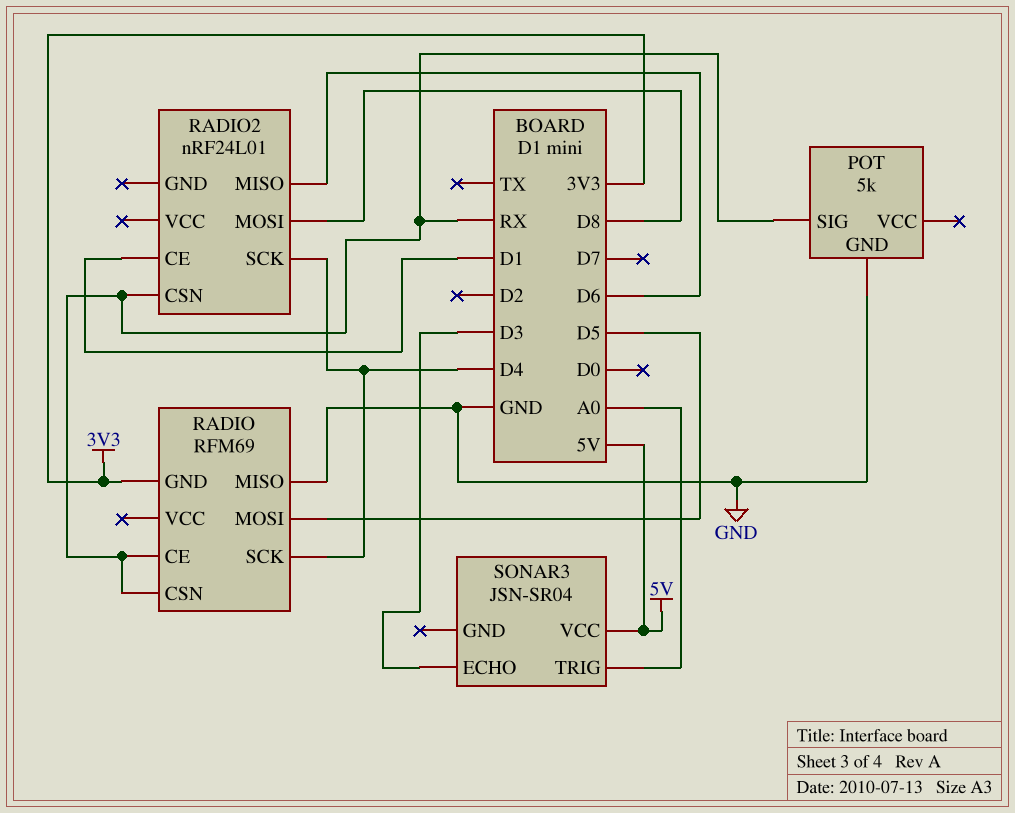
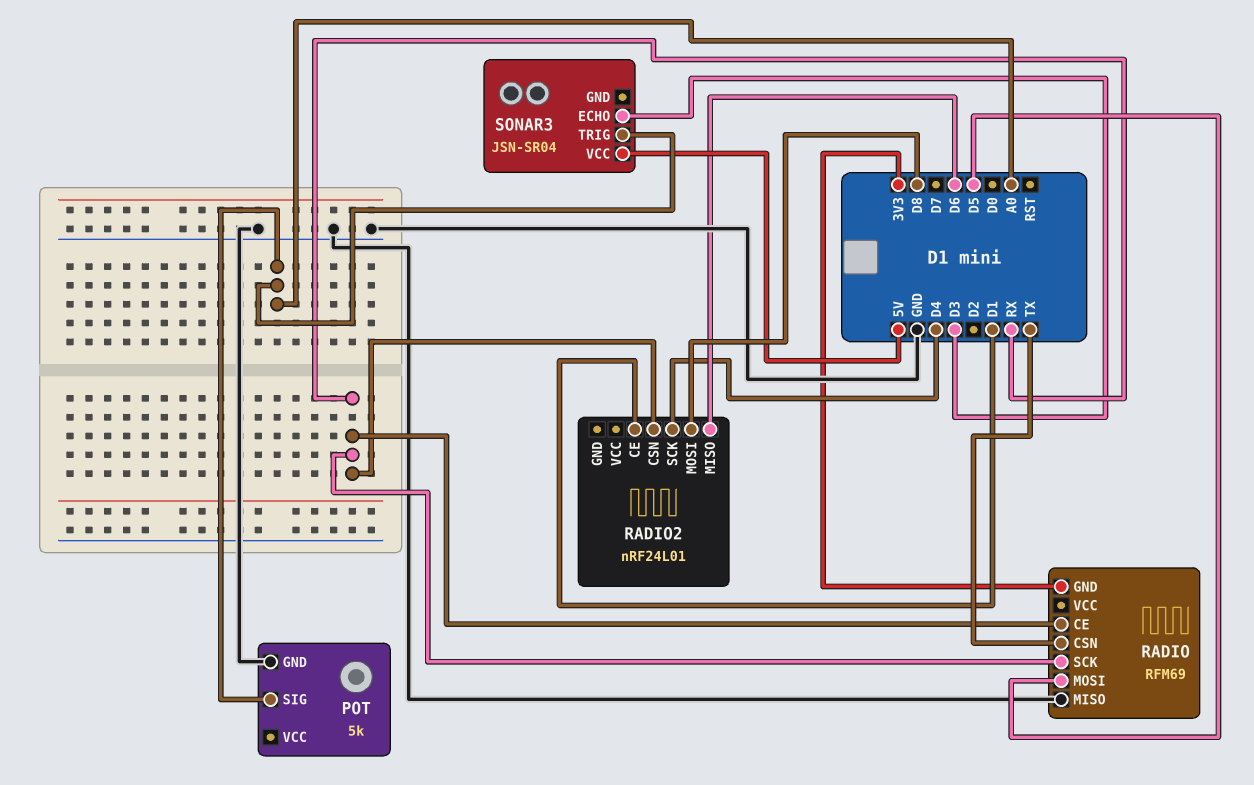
POT pin SIG: RX -> A0
RADIO pin CSN: RX -> TX
RADIO pin SCK: D4 -> RX

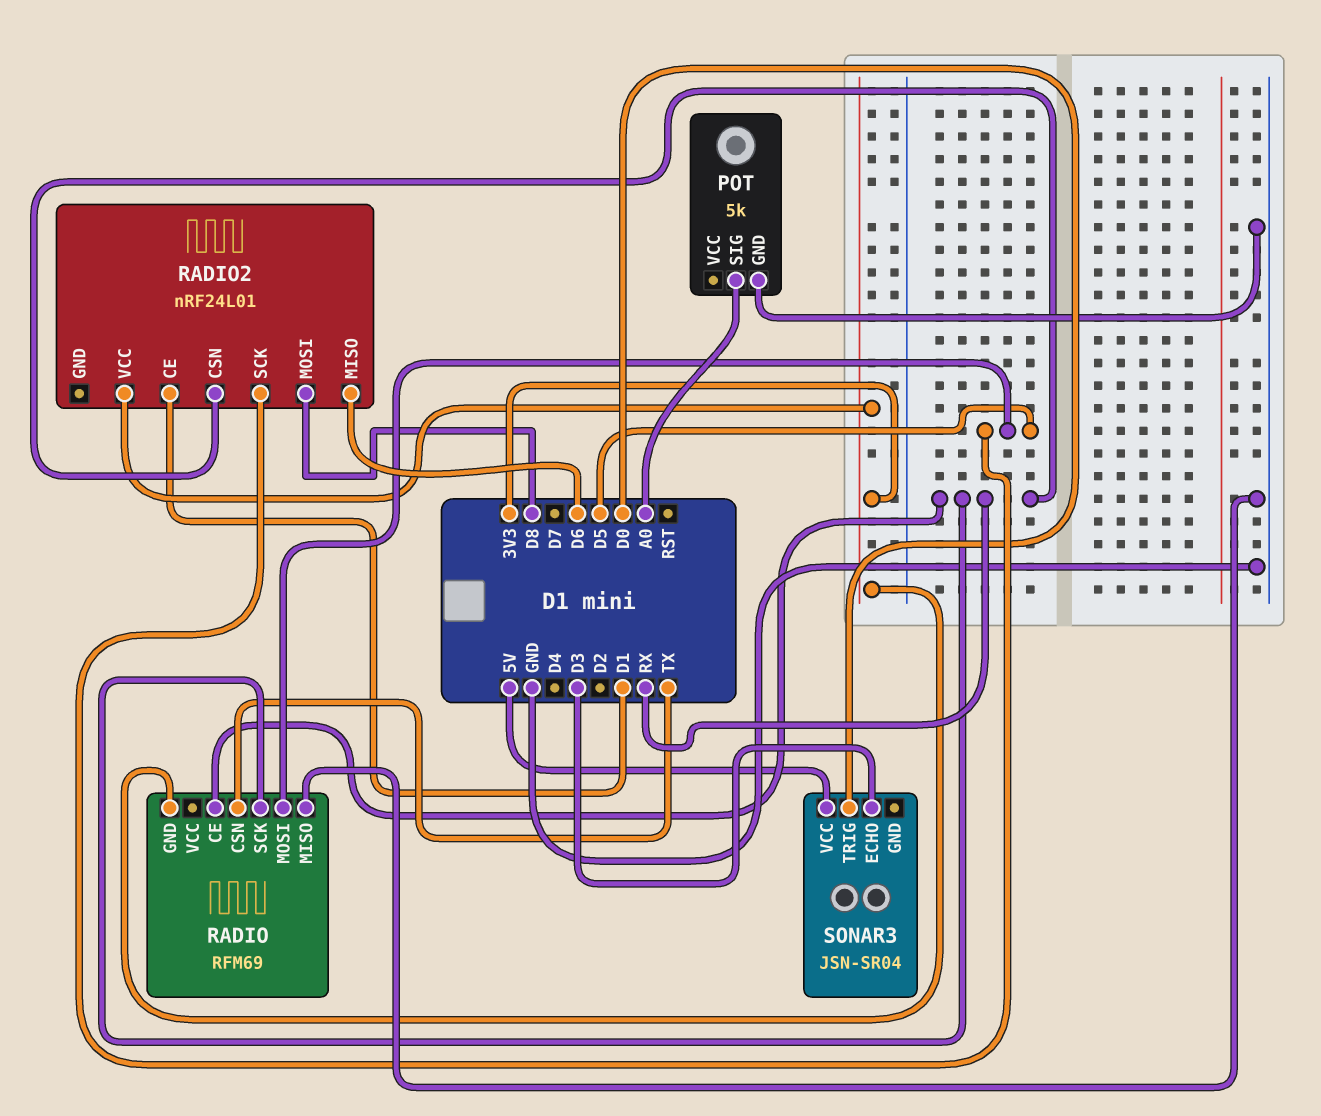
RADIO2 pin SCK: D4 -> D5
RADIO2 pin VCC: none -> 3V3
SONAR3 pin TRIG: A0 -> D0

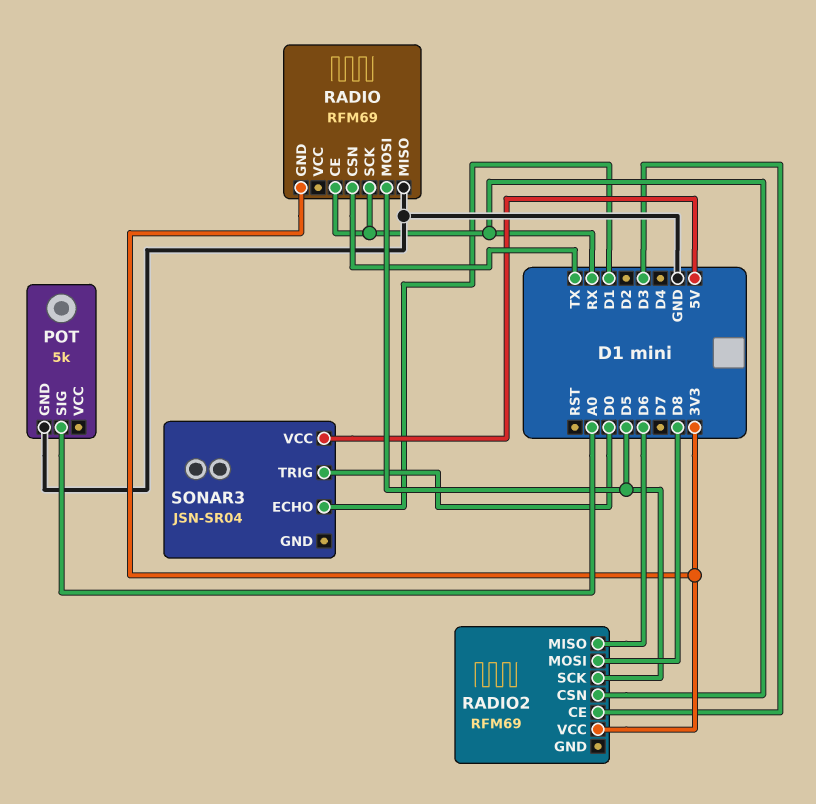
RADIO2: nRF24L01 -> RFM69
RADIO2 pin CE: D1 -> D3
SONAR3 pin ECHO: D3 -> D1

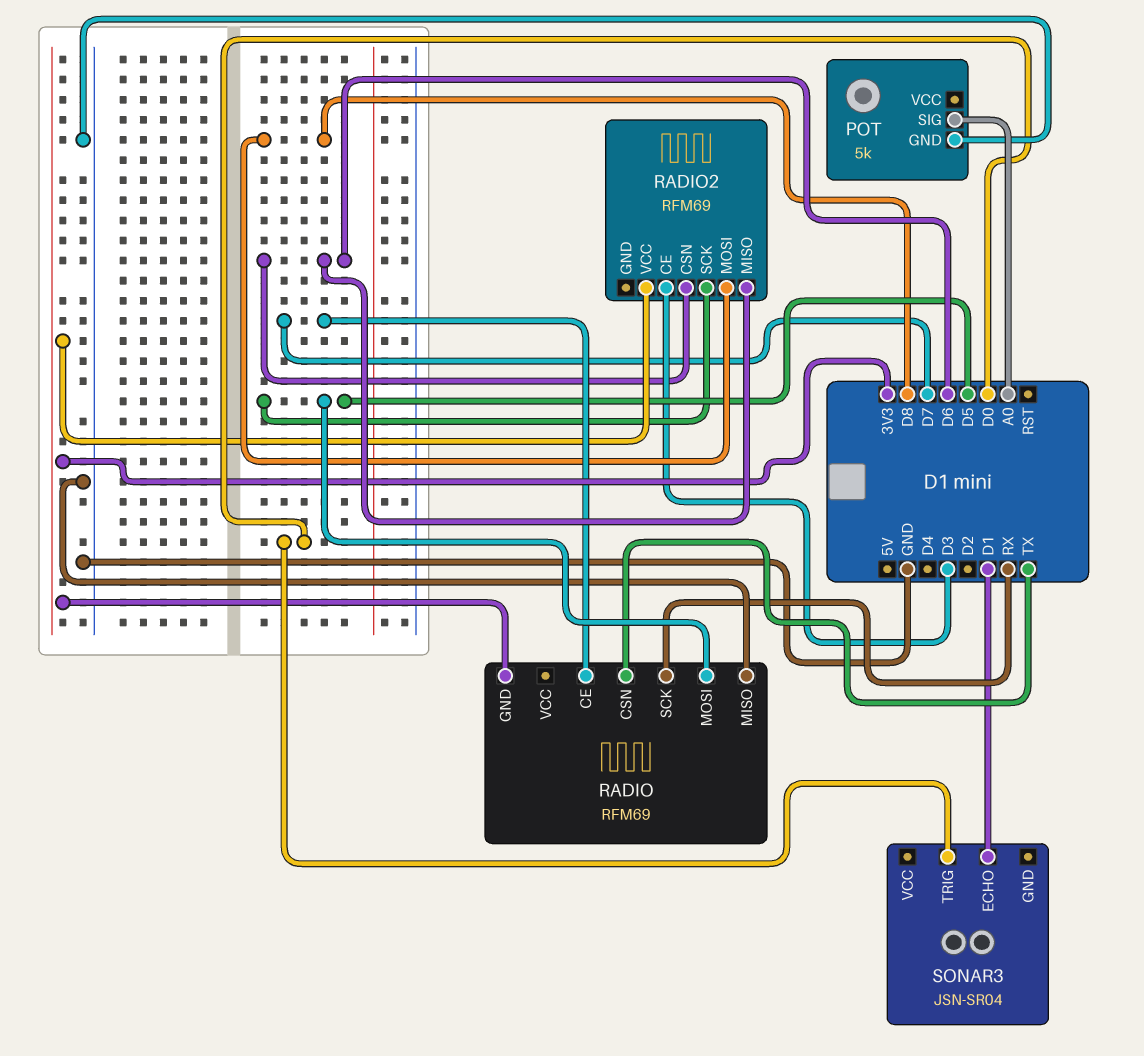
RADIO pin CE: RX -> D7
RADIO2 pin CSN: RX -> D6
SONAR3 pin VCC: 5V -> none

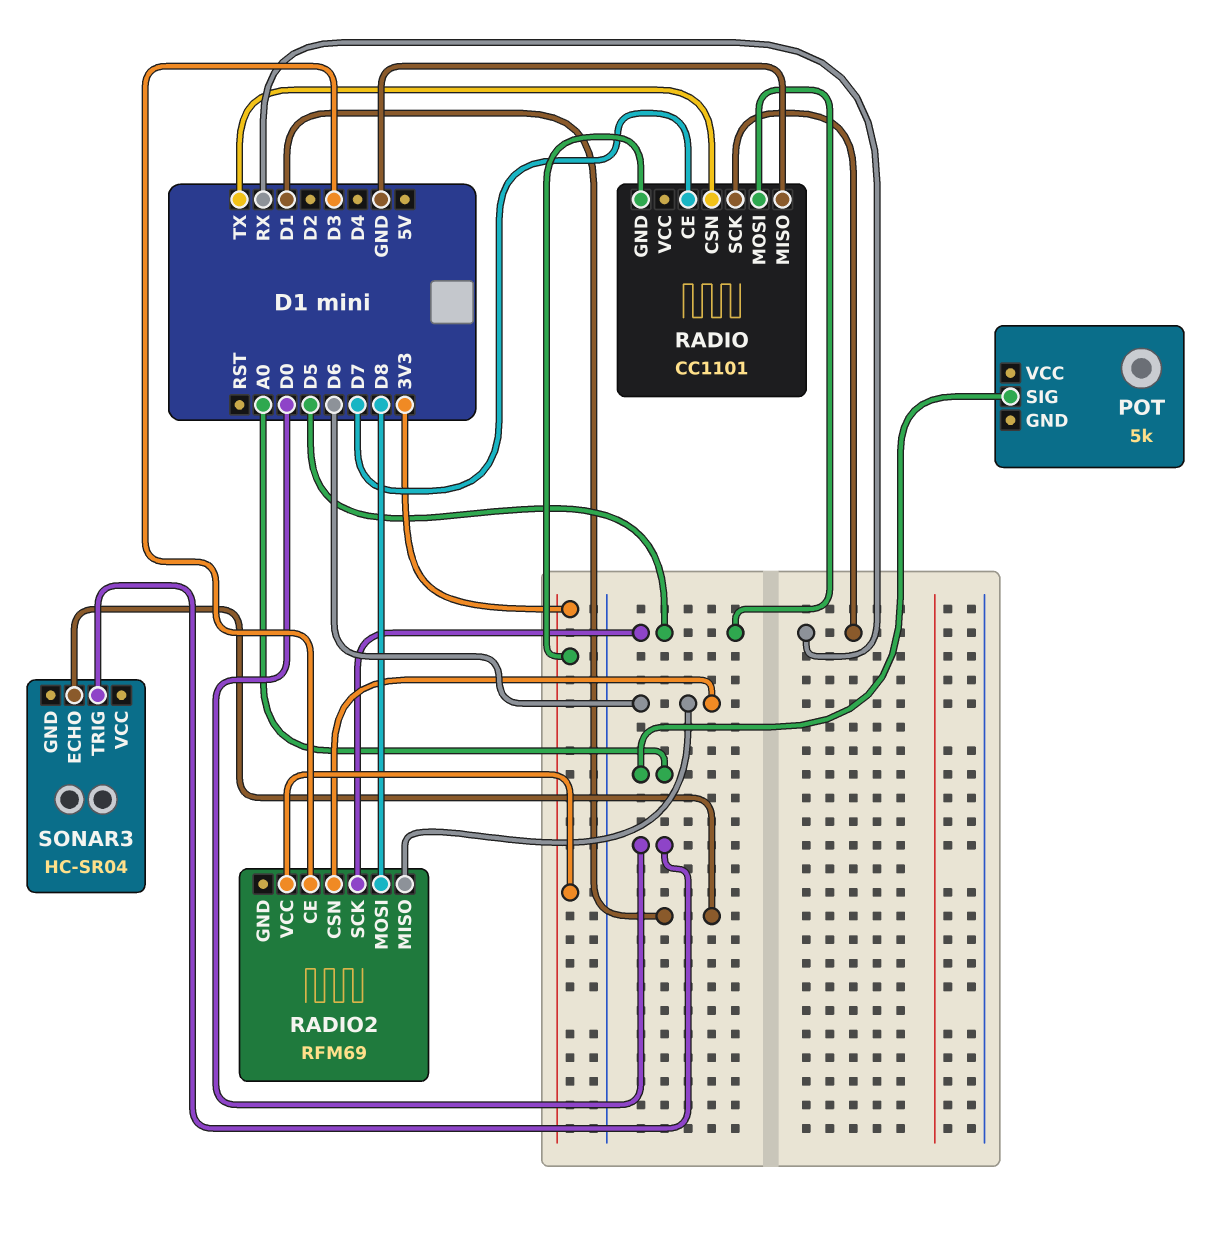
POT pin GND: GND -> none
RADIO: RFM69 -> CC1101
SONAR3: JSN-SR04 -> HC-SR04

